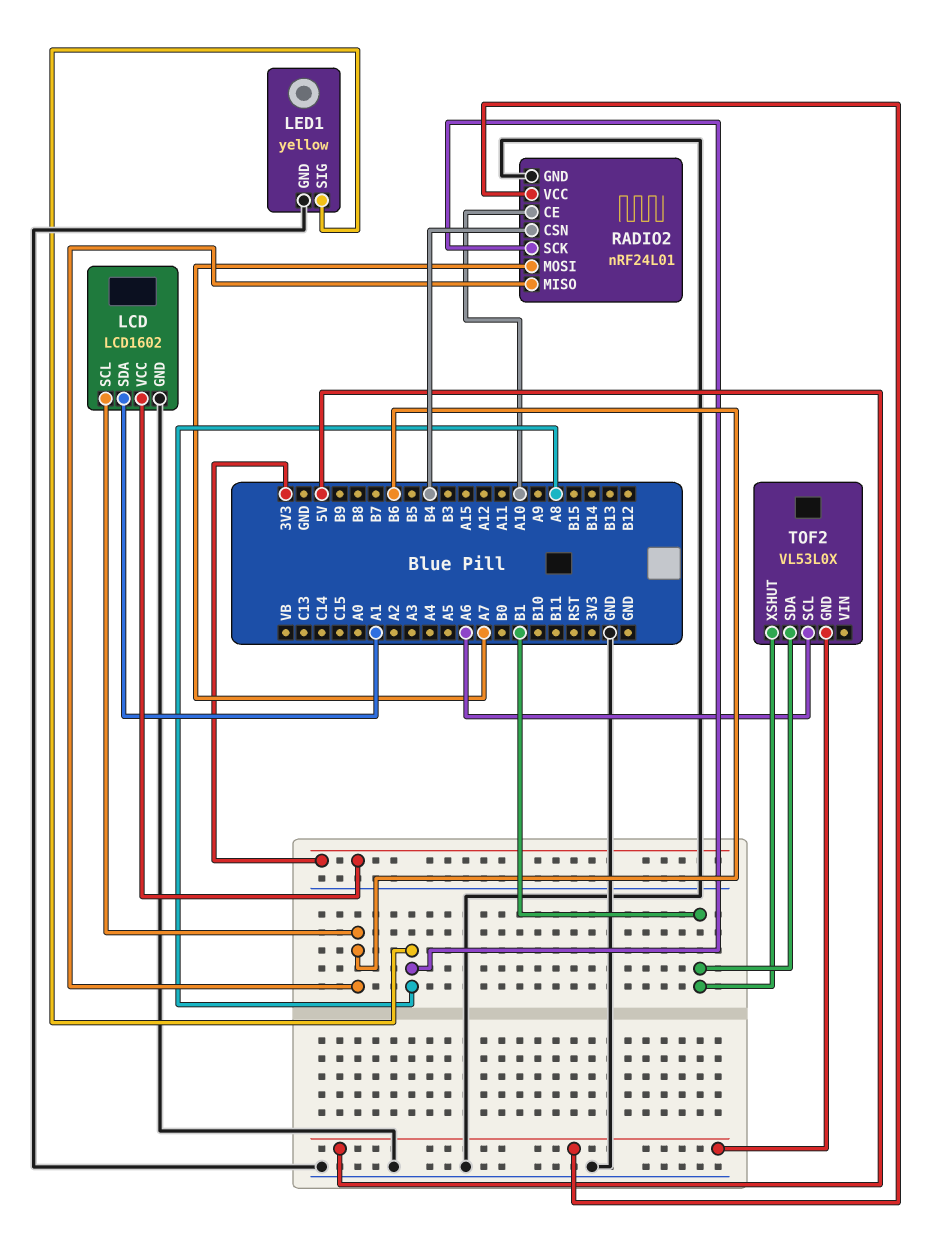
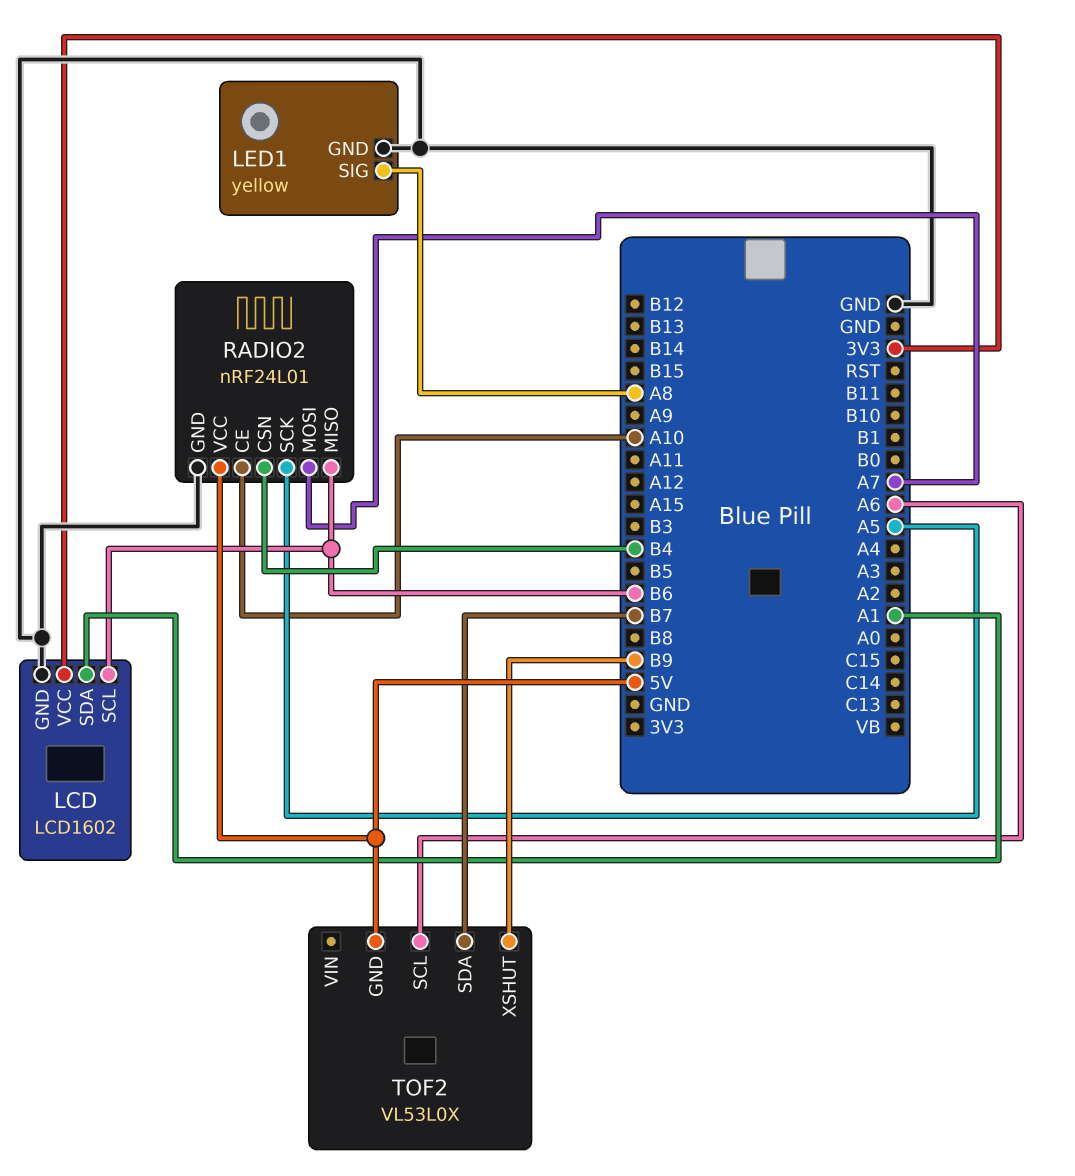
RADIO2 pin SCK: A8 -> A5
TOF2 pin SDA: B1 -> B7
TOF2 pin XSHUT: B1 -> B9

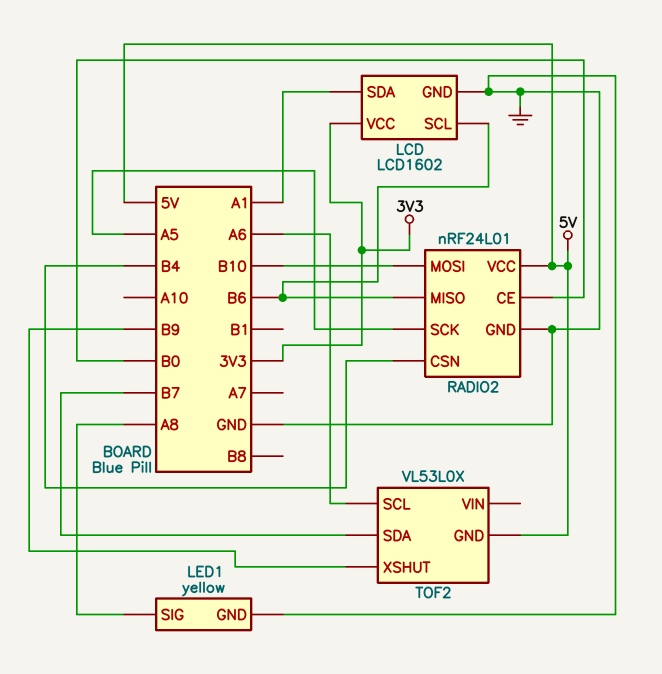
RADIO2 pin CE: A10 -> B0
RADIO2 pin MOSI: A7 -> B10

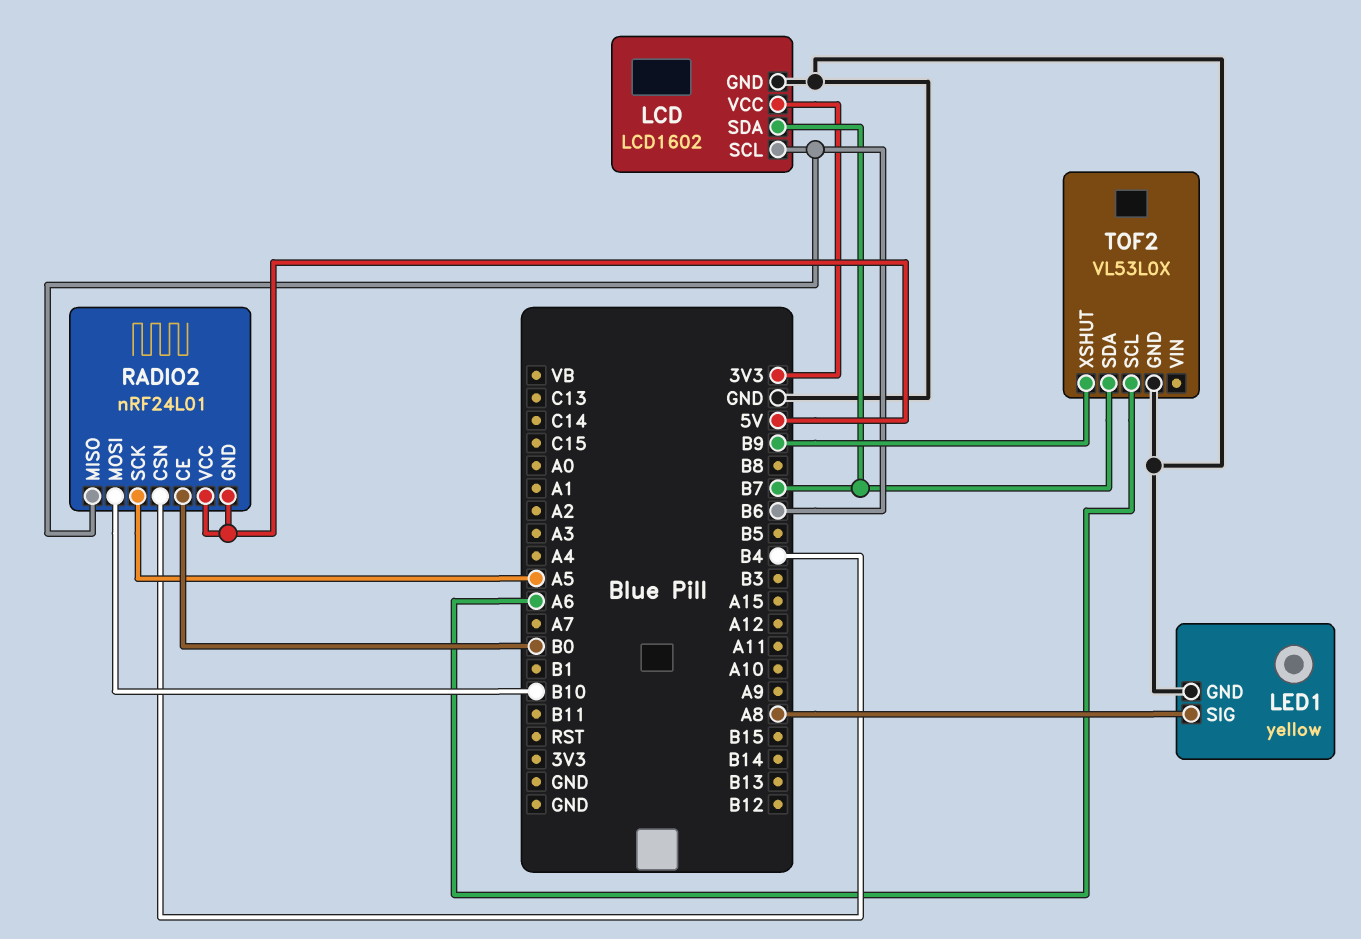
LCD pin SDA: A1 -> B7
RADIO2 pin GND: GND -> 5V
TOF2 pin GND: 5V -> GND

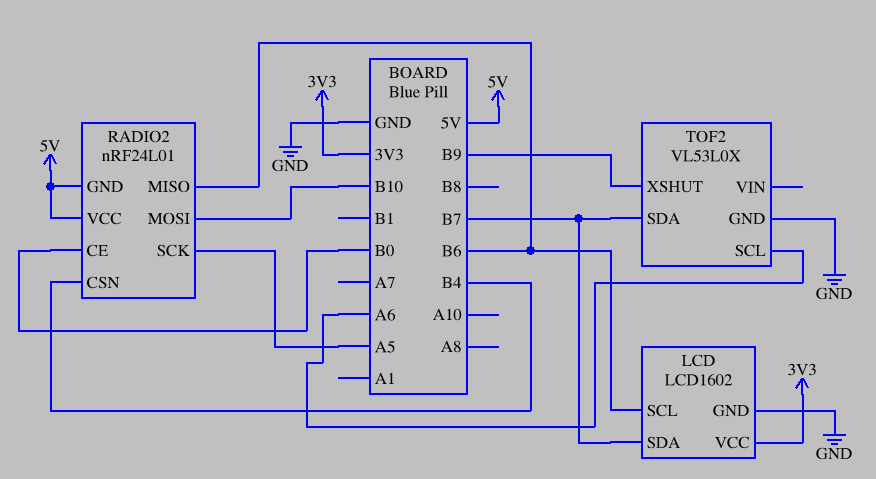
LED1: yellow -> none
LED1 pin GND: GND -> none
LED1 pin SIG: A8 -> none

